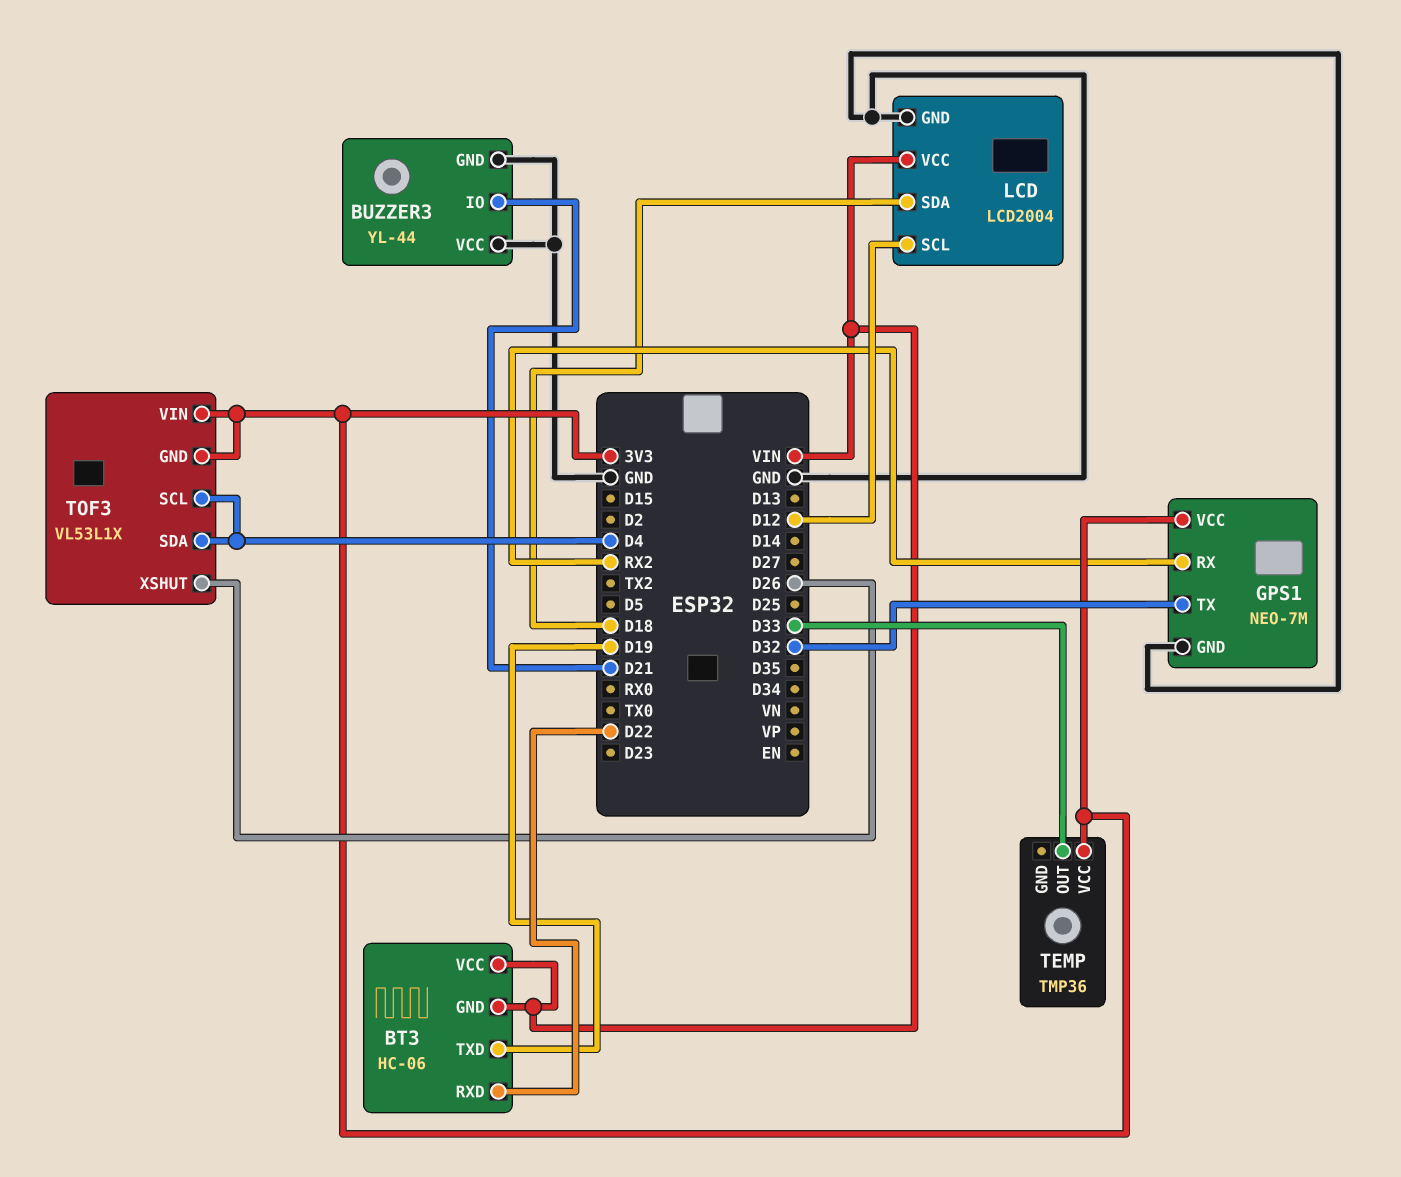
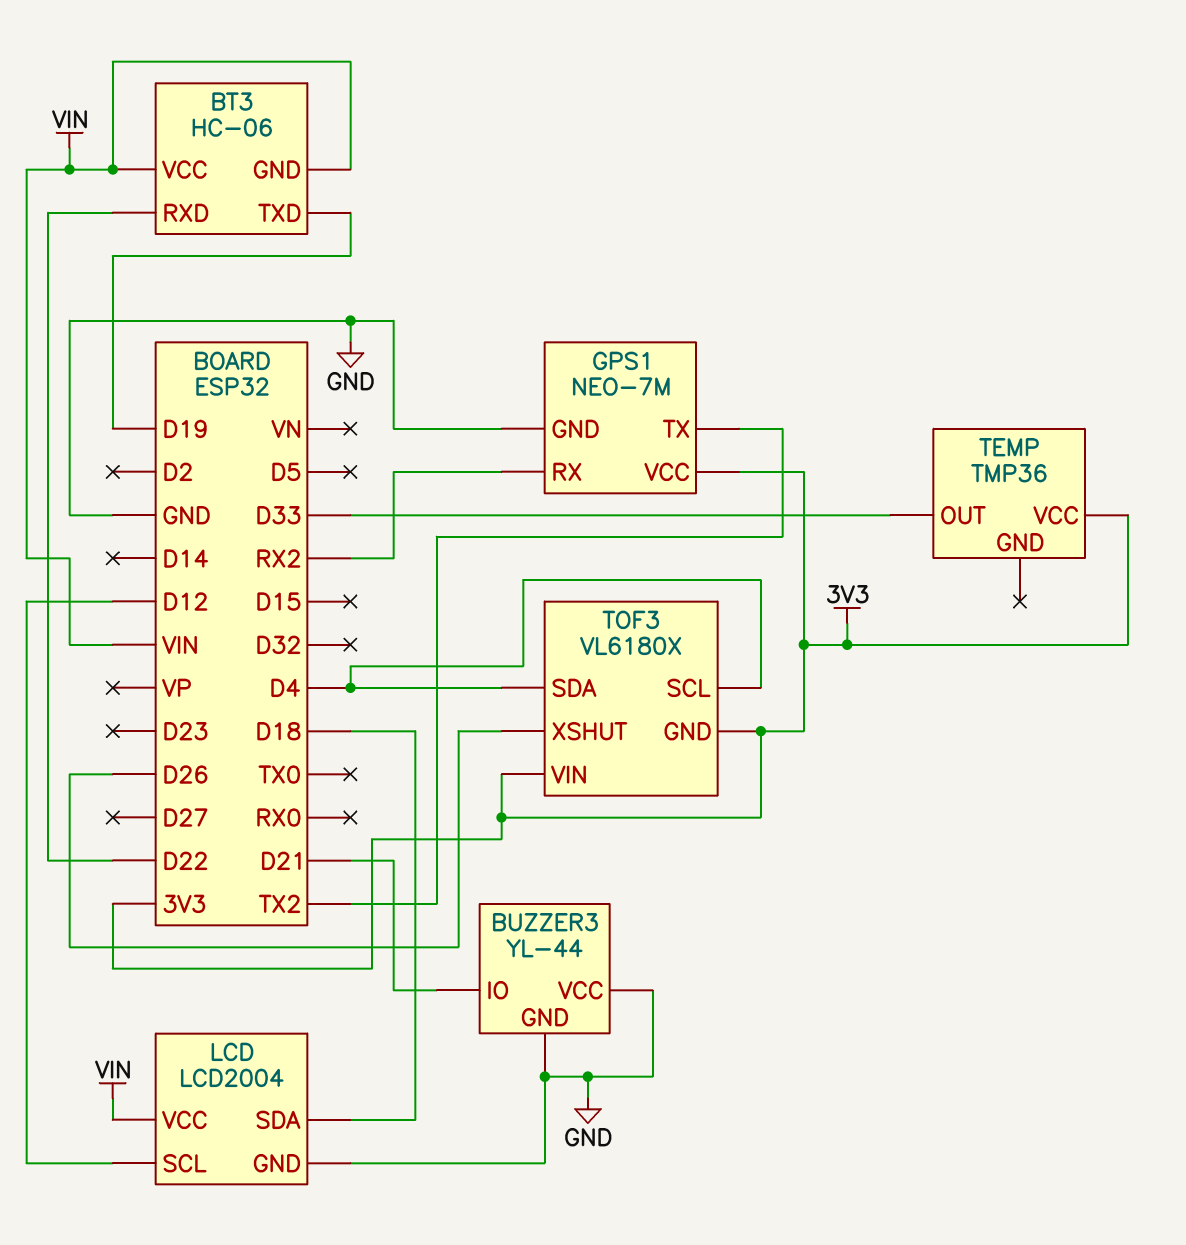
GPS1 pin TX: D32 -> TX2
TOF3: VL53L1X -> VL6180X

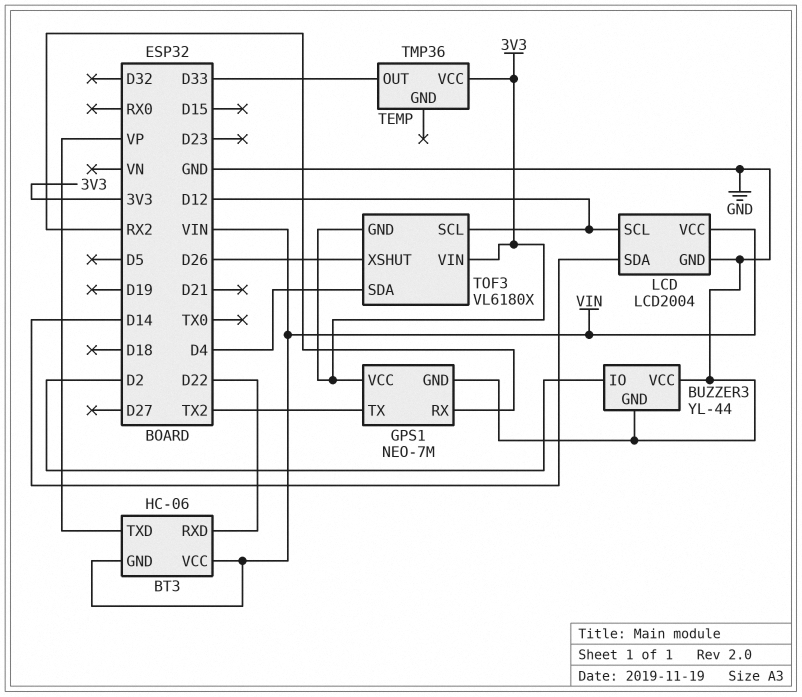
BT3 pin TXD: D19 -> VP
BUZZER3 pin IO: D21 -> D2
LCD pin SDA: D18 -> D14
TOF3 pin SCL: D4 -> D12

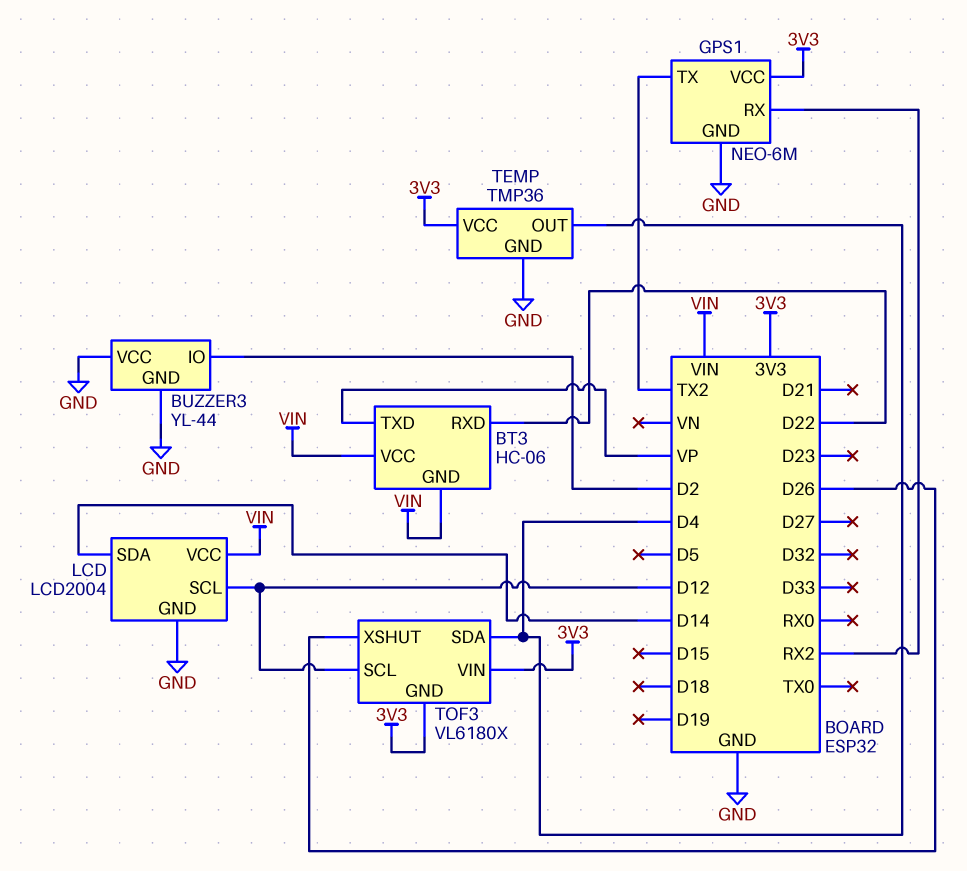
GPS1: NEO-7M -> NEO-6M
TEMP pin GND: none -> GND
TEMP pin OUT: D33 -> D4

